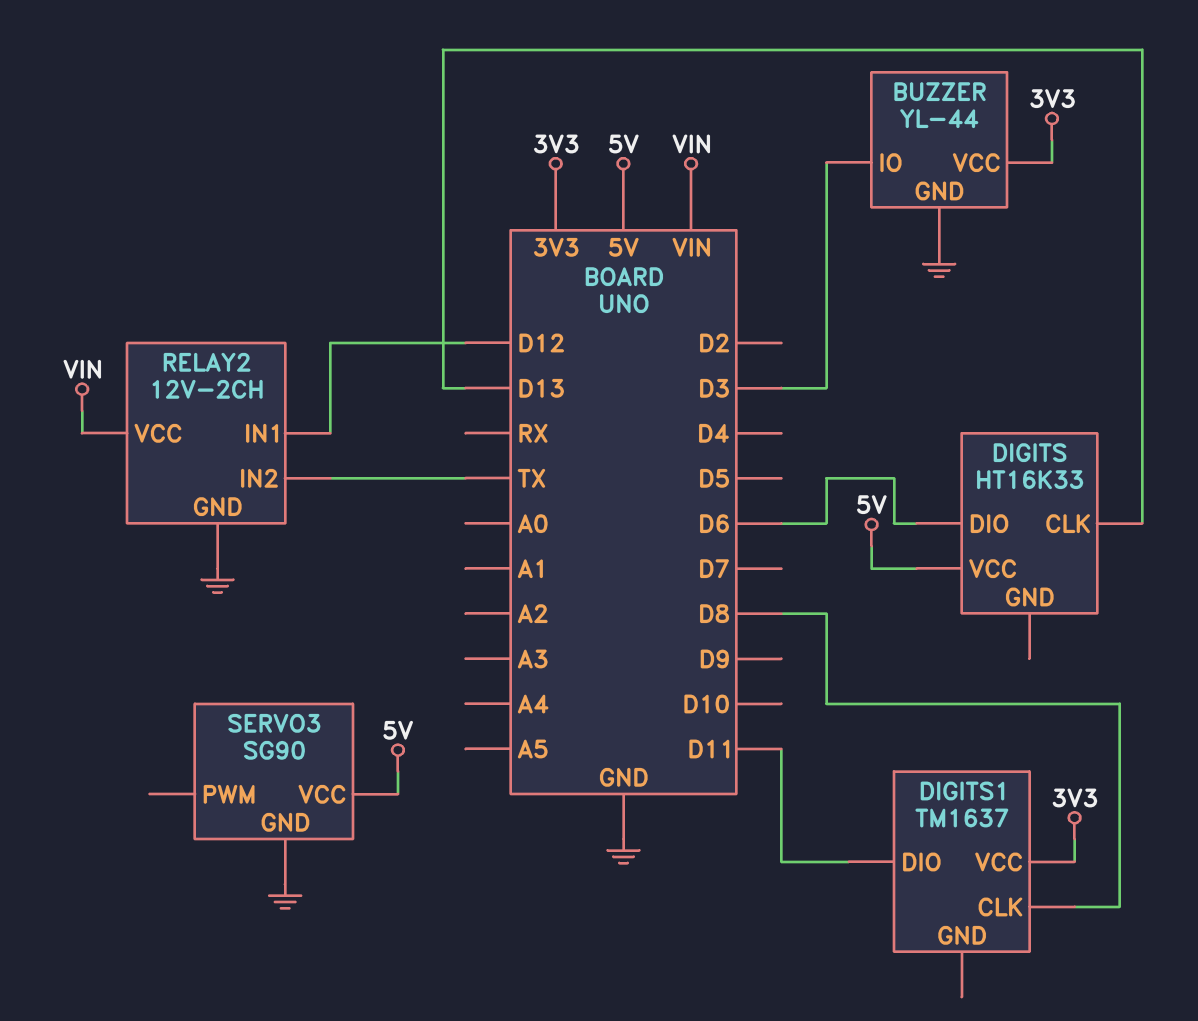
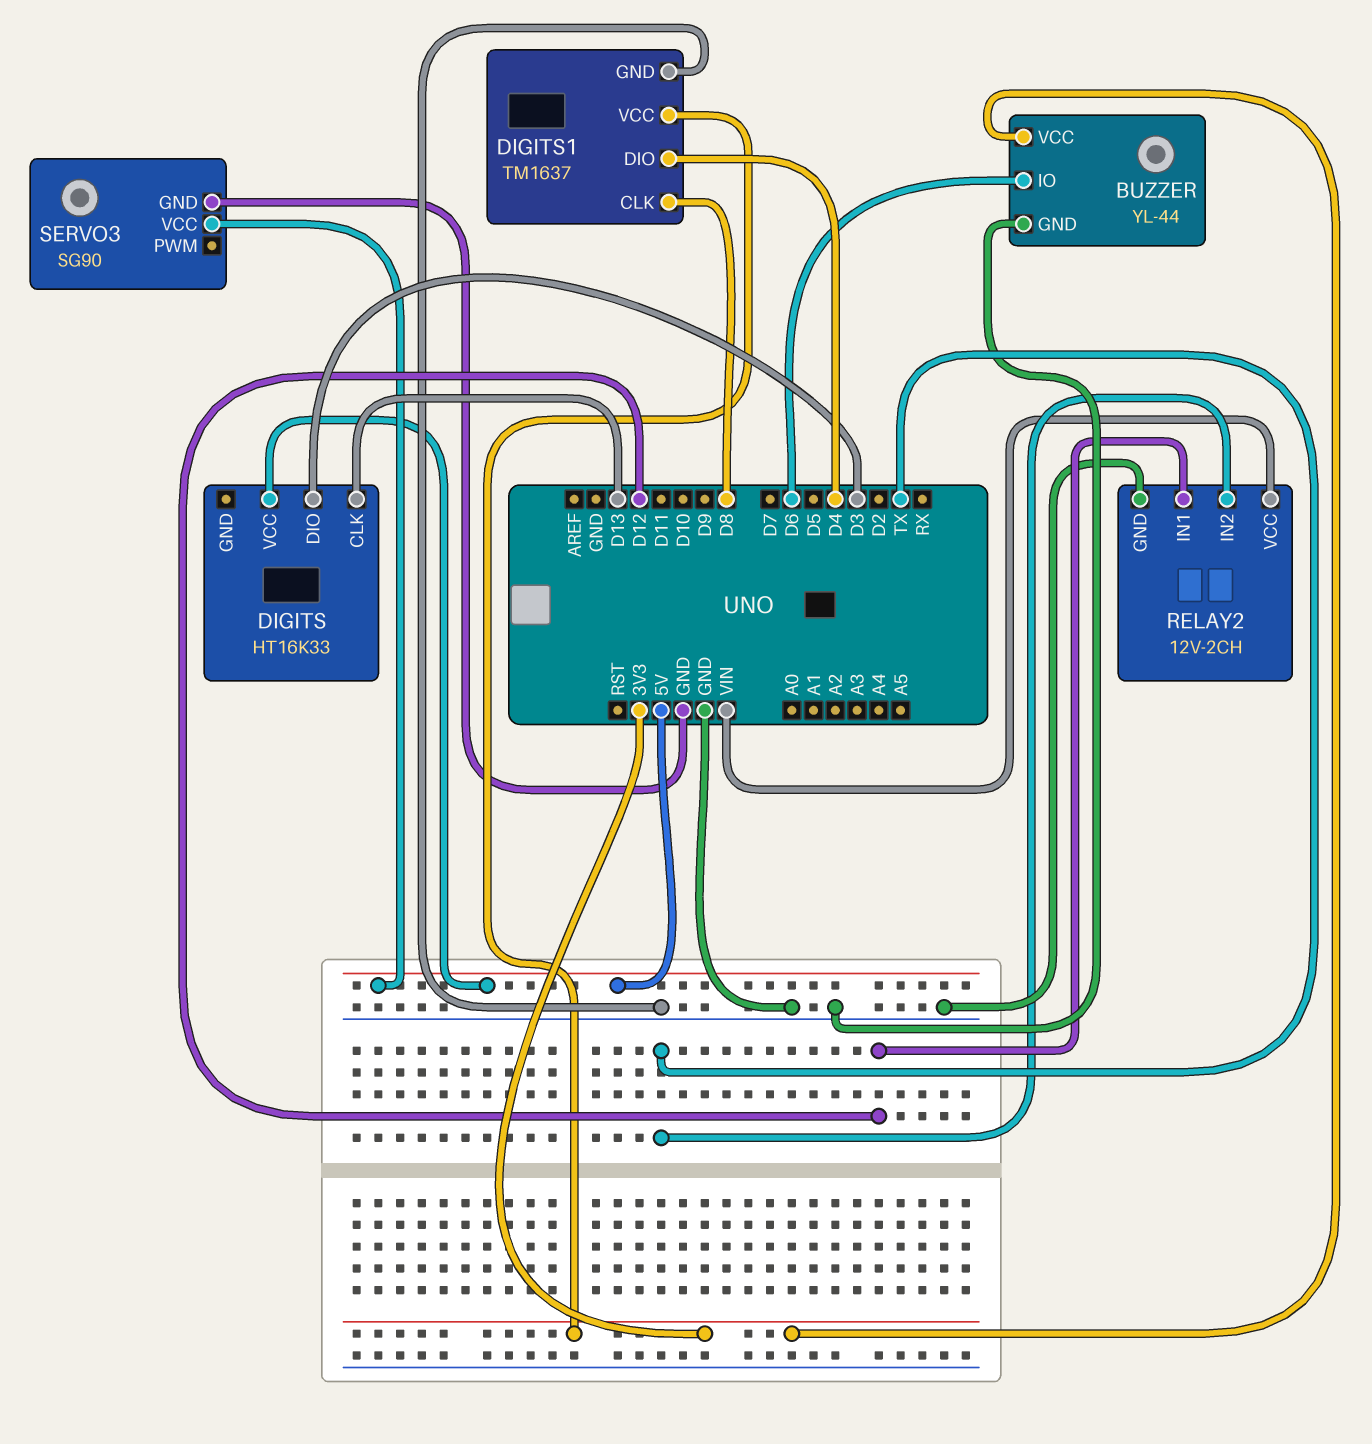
BUZZER pin IO: D3 -> D6
DIGITS pin DIO: D6 -> D3
DIGITS1 pin DIO: D11 -> D4
DIGITS1 pin GND: none -> GND

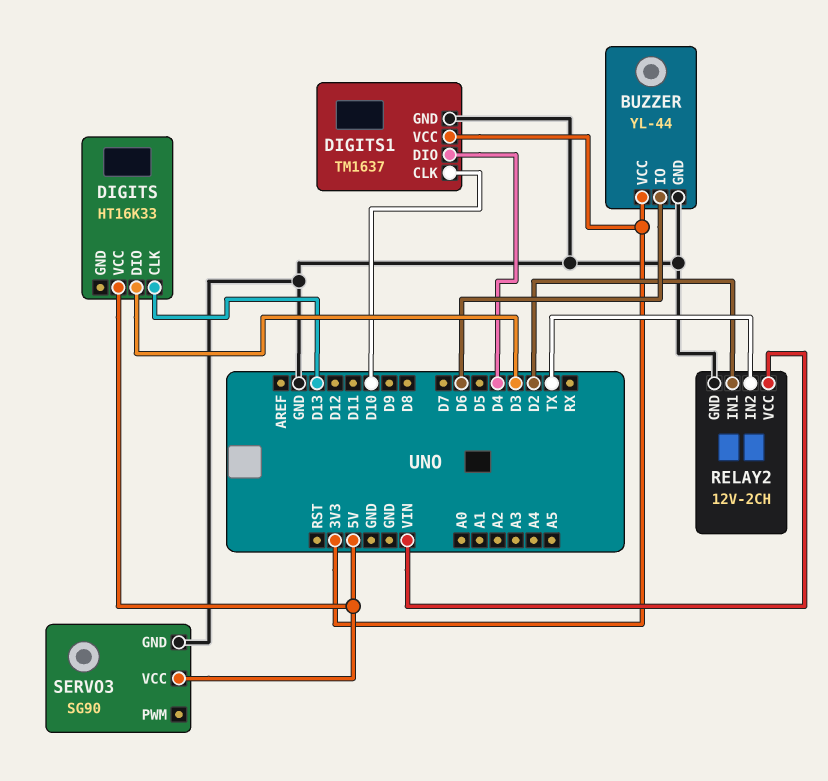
DIGITS1 pin CLK: D8 -> D10
RELAY2 pin IN1: D12 -> D2

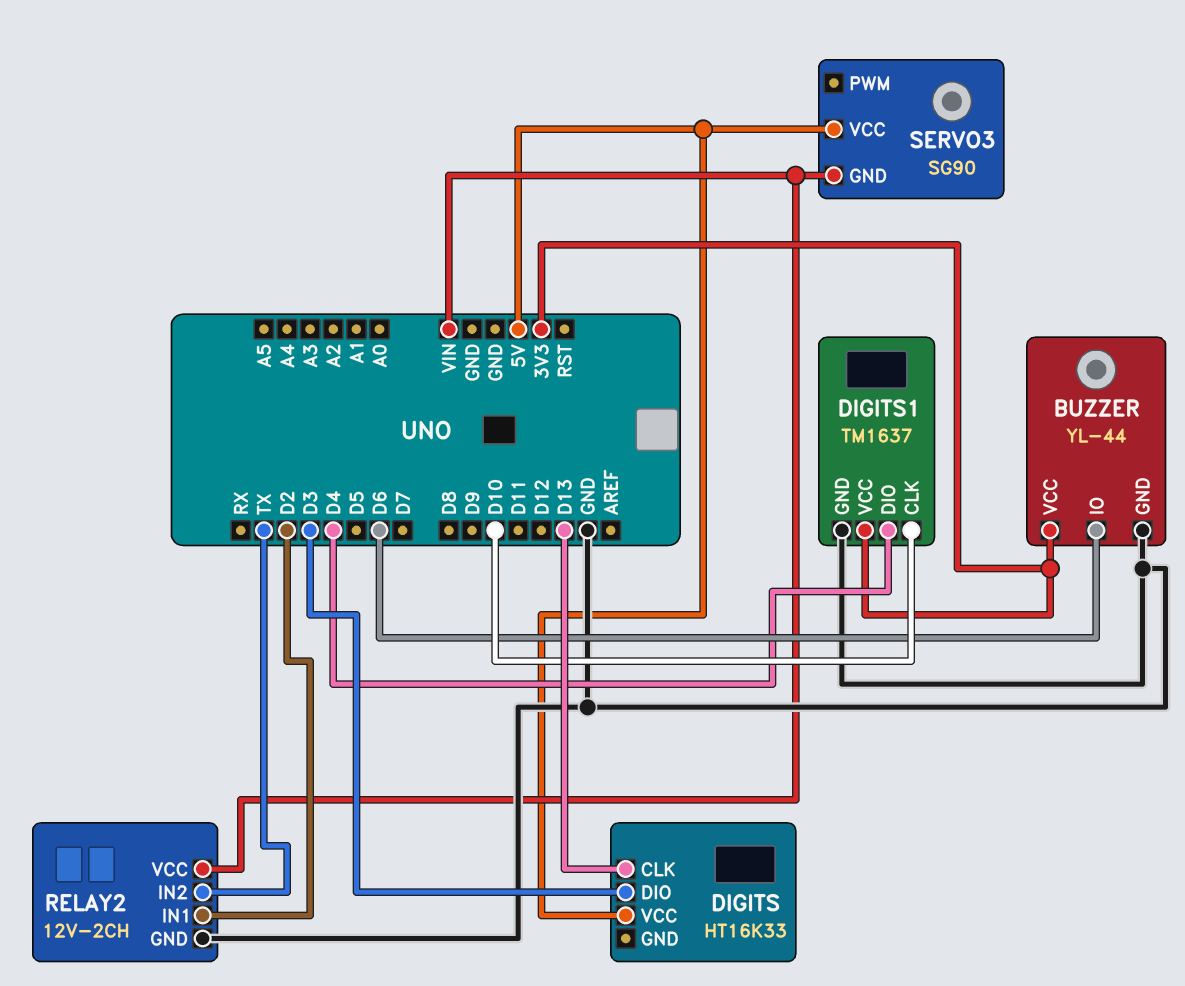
SERVO3 pin GND: GND -> VIN

